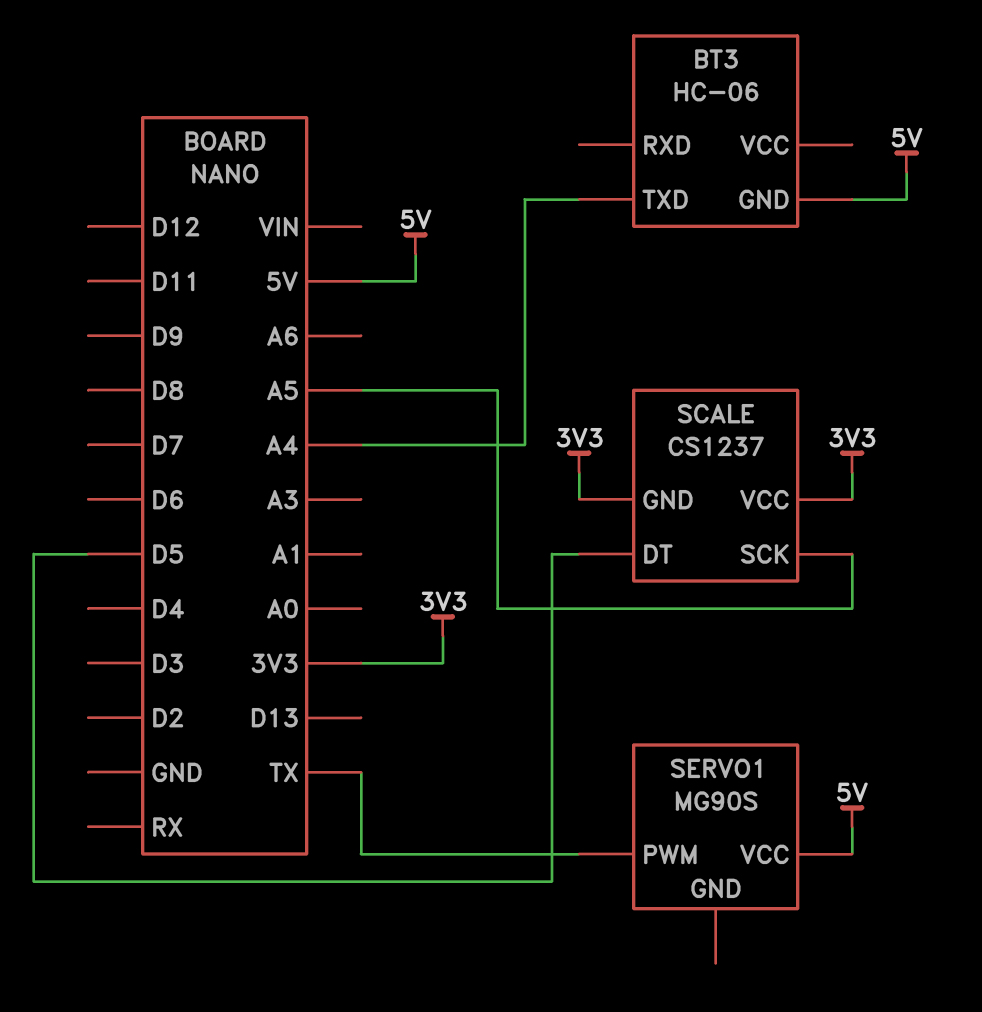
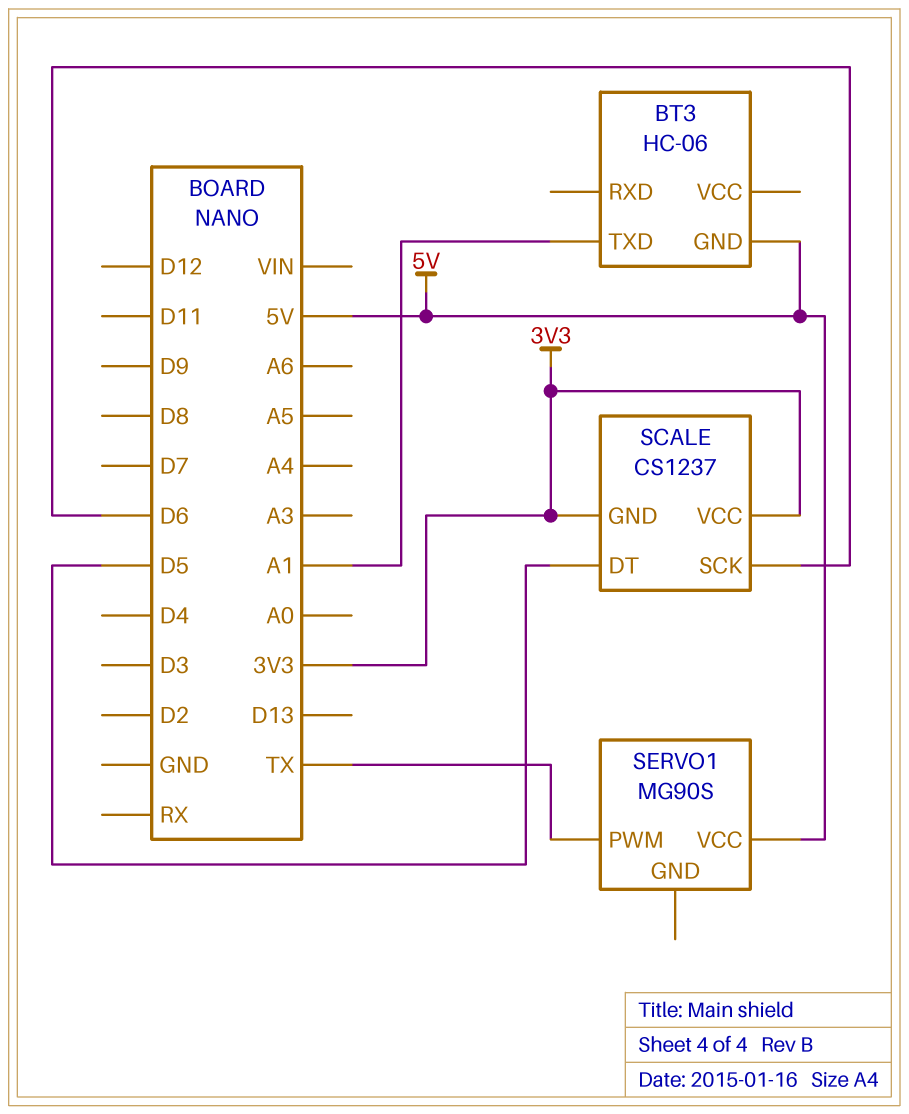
BT3 pin TXD: A4 -> A1
SCALE pin SCK: A5 -> D6

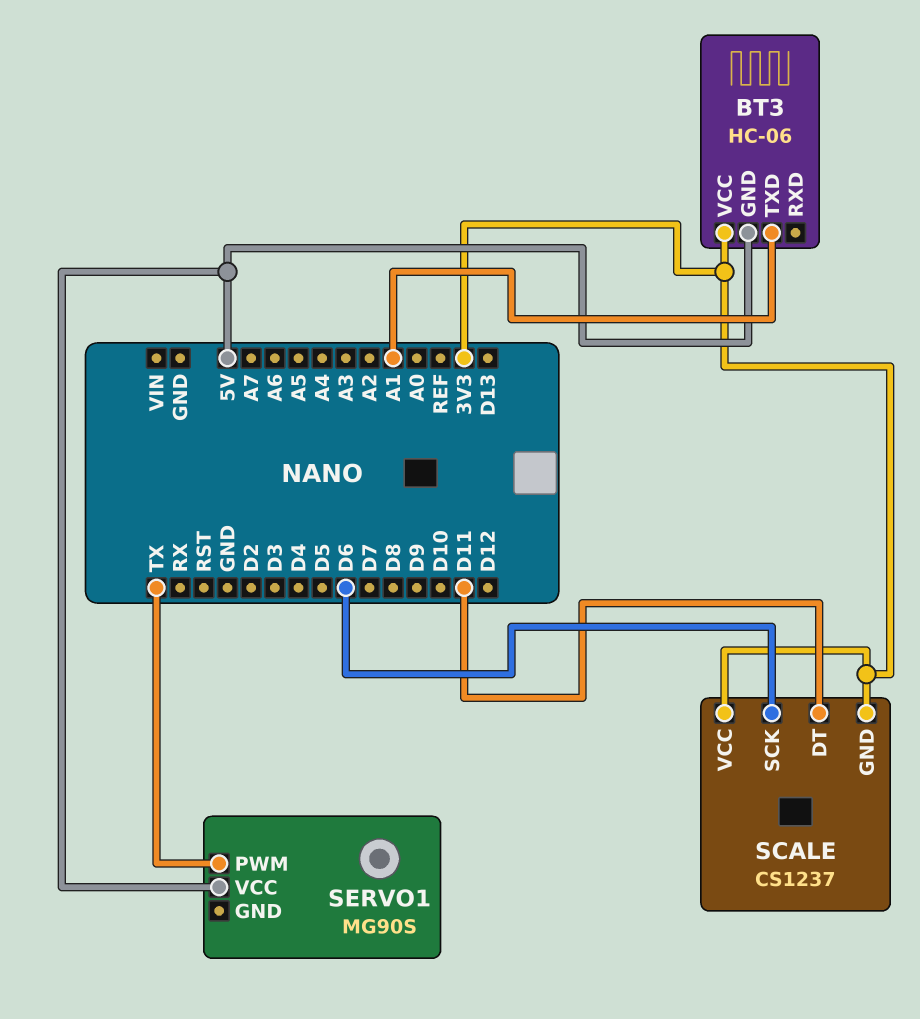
BT3 pin VCC: none -> 3V3
SCALE pin DT: D5 -> D11

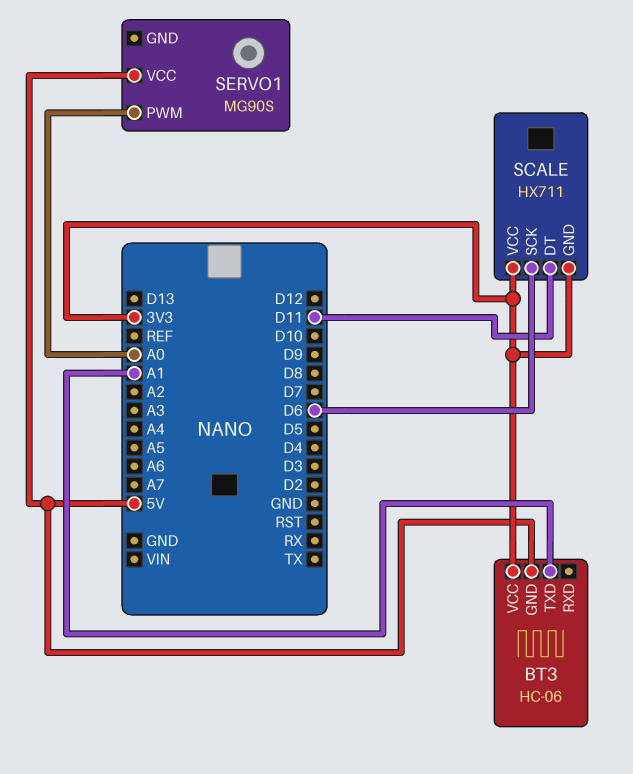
SCALE: CS1237 -> HX711
SERVO1 pin PWM: TX -> A0

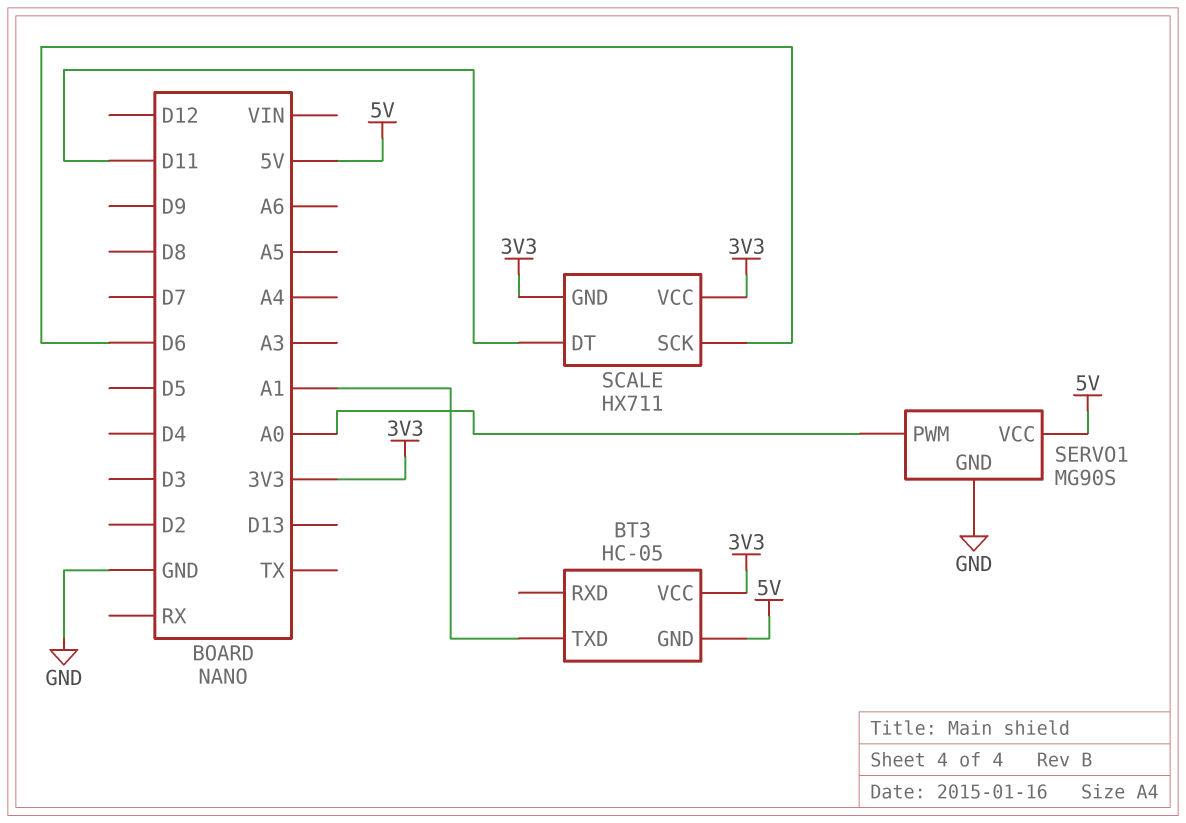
BT3: HC-06 -> HC-05
SERVO1 pin GND: none -> GND

